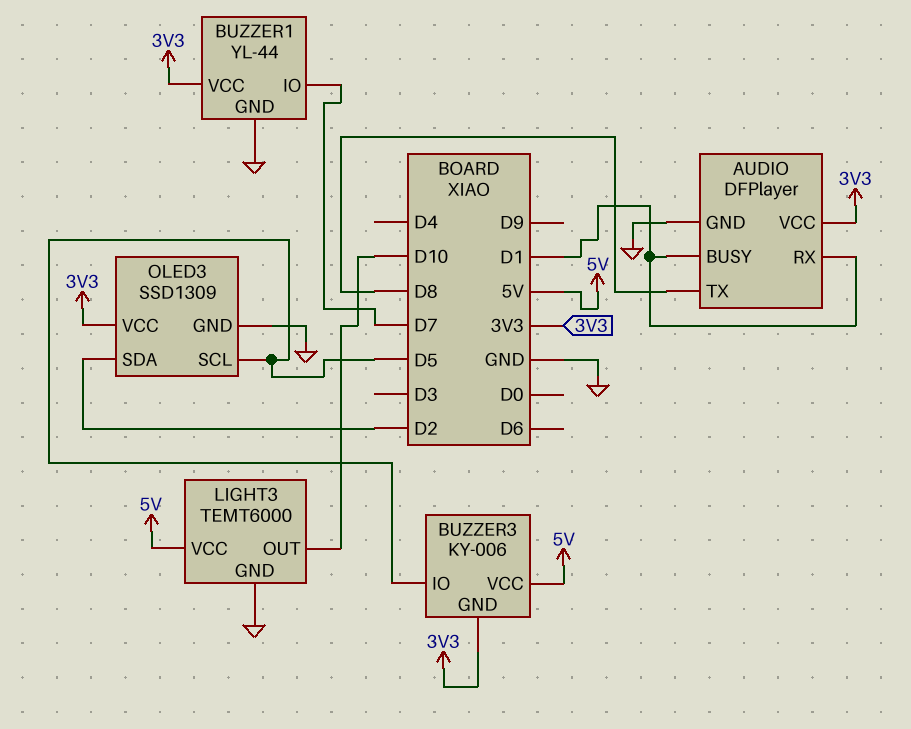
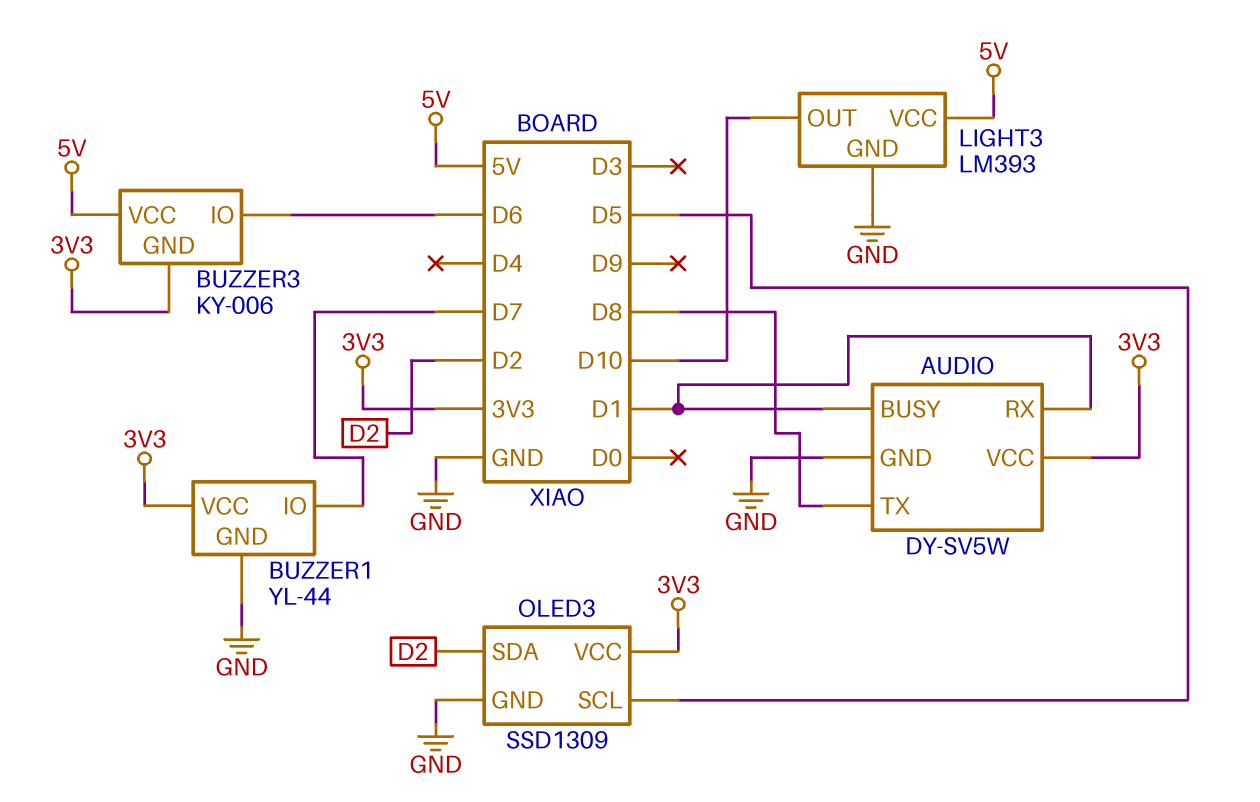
AUDIO: DFPlayer -> DY-SV5W
BUZZER3 pin IO: D5 -> D6
LIGHT3: TEMT6000 -> LM393

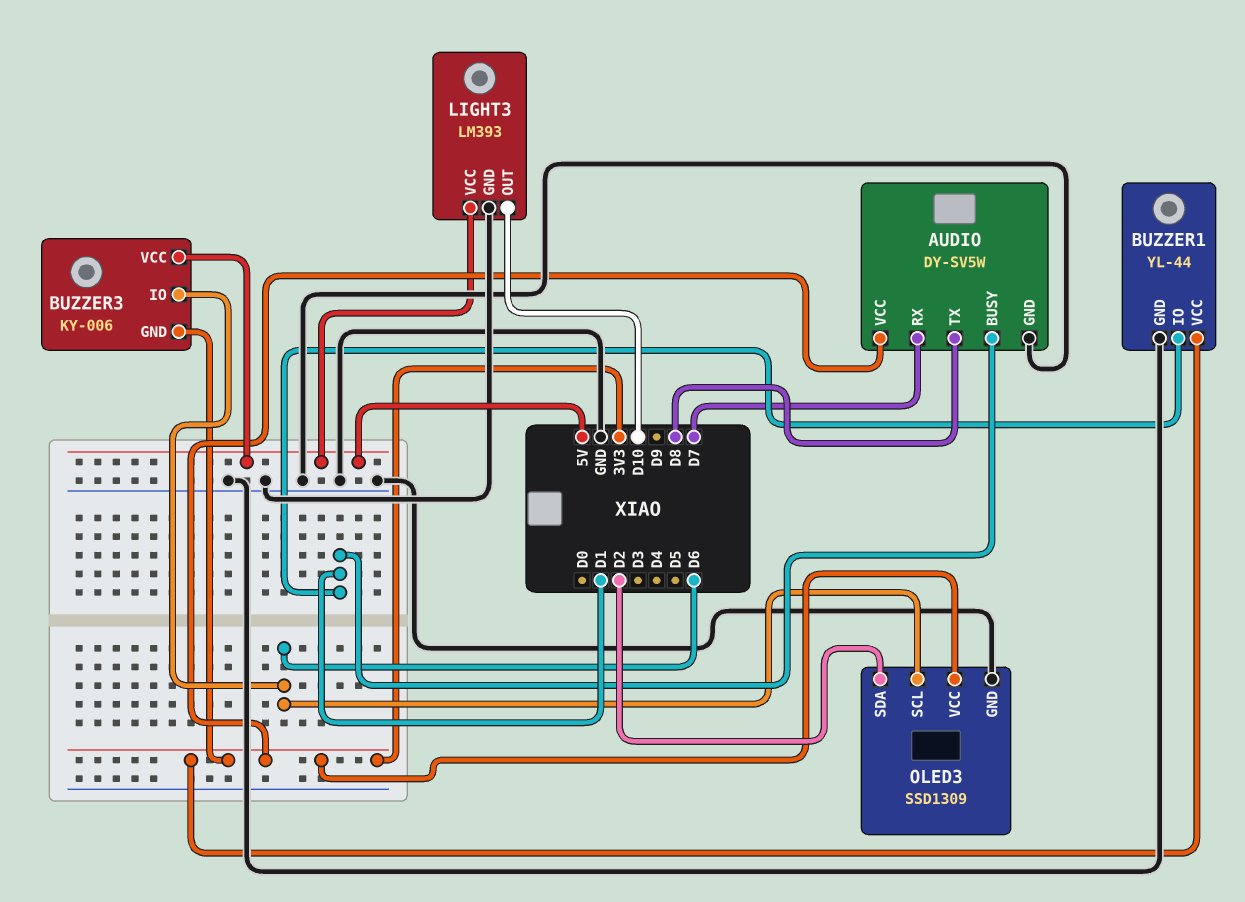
AUDIO pin RX: D1 -> D7
BUZZER1 pin IO: D7 -> D1
OLED3 pin SCL: D5 -> D6

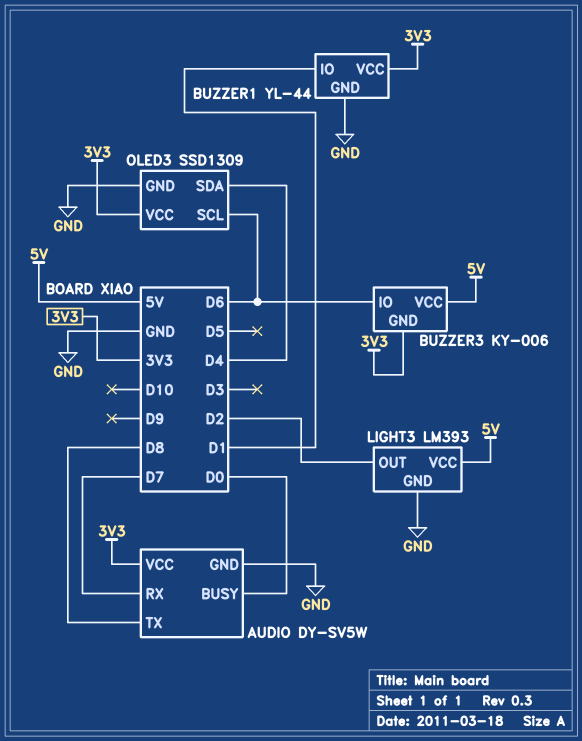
AUDIO pin BUSY: D1 -> D0
LIGHT3 pin OUT: D10 -> D2
OLED3 pin SDA: D2 -> D4

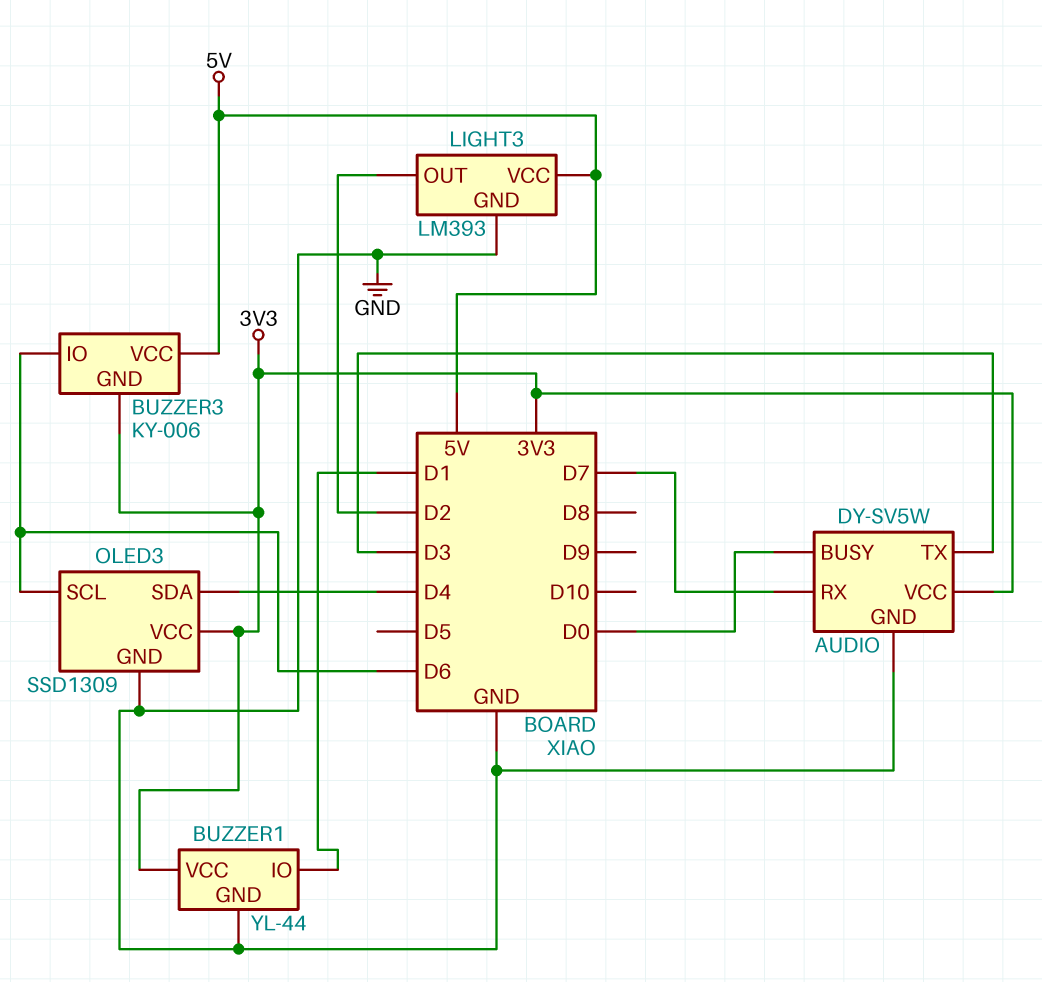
AUDIO pin TX: D8 -> D3

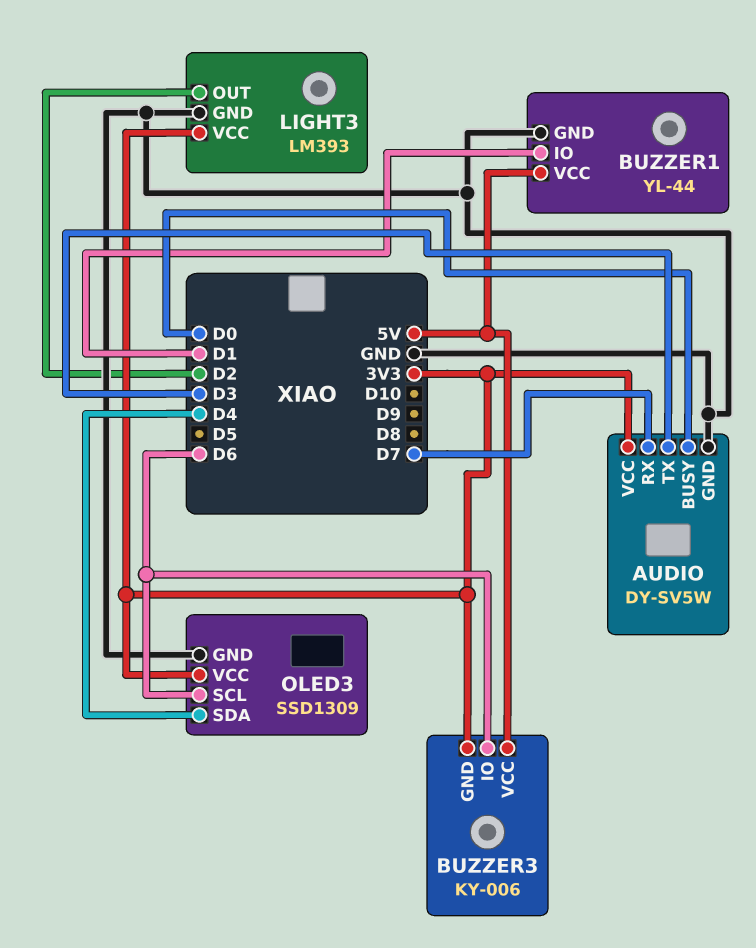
BUZZER1 pin VCC: 3V3 -> 5V
LIGHT3 pin VCC: 5V -> 3V3

